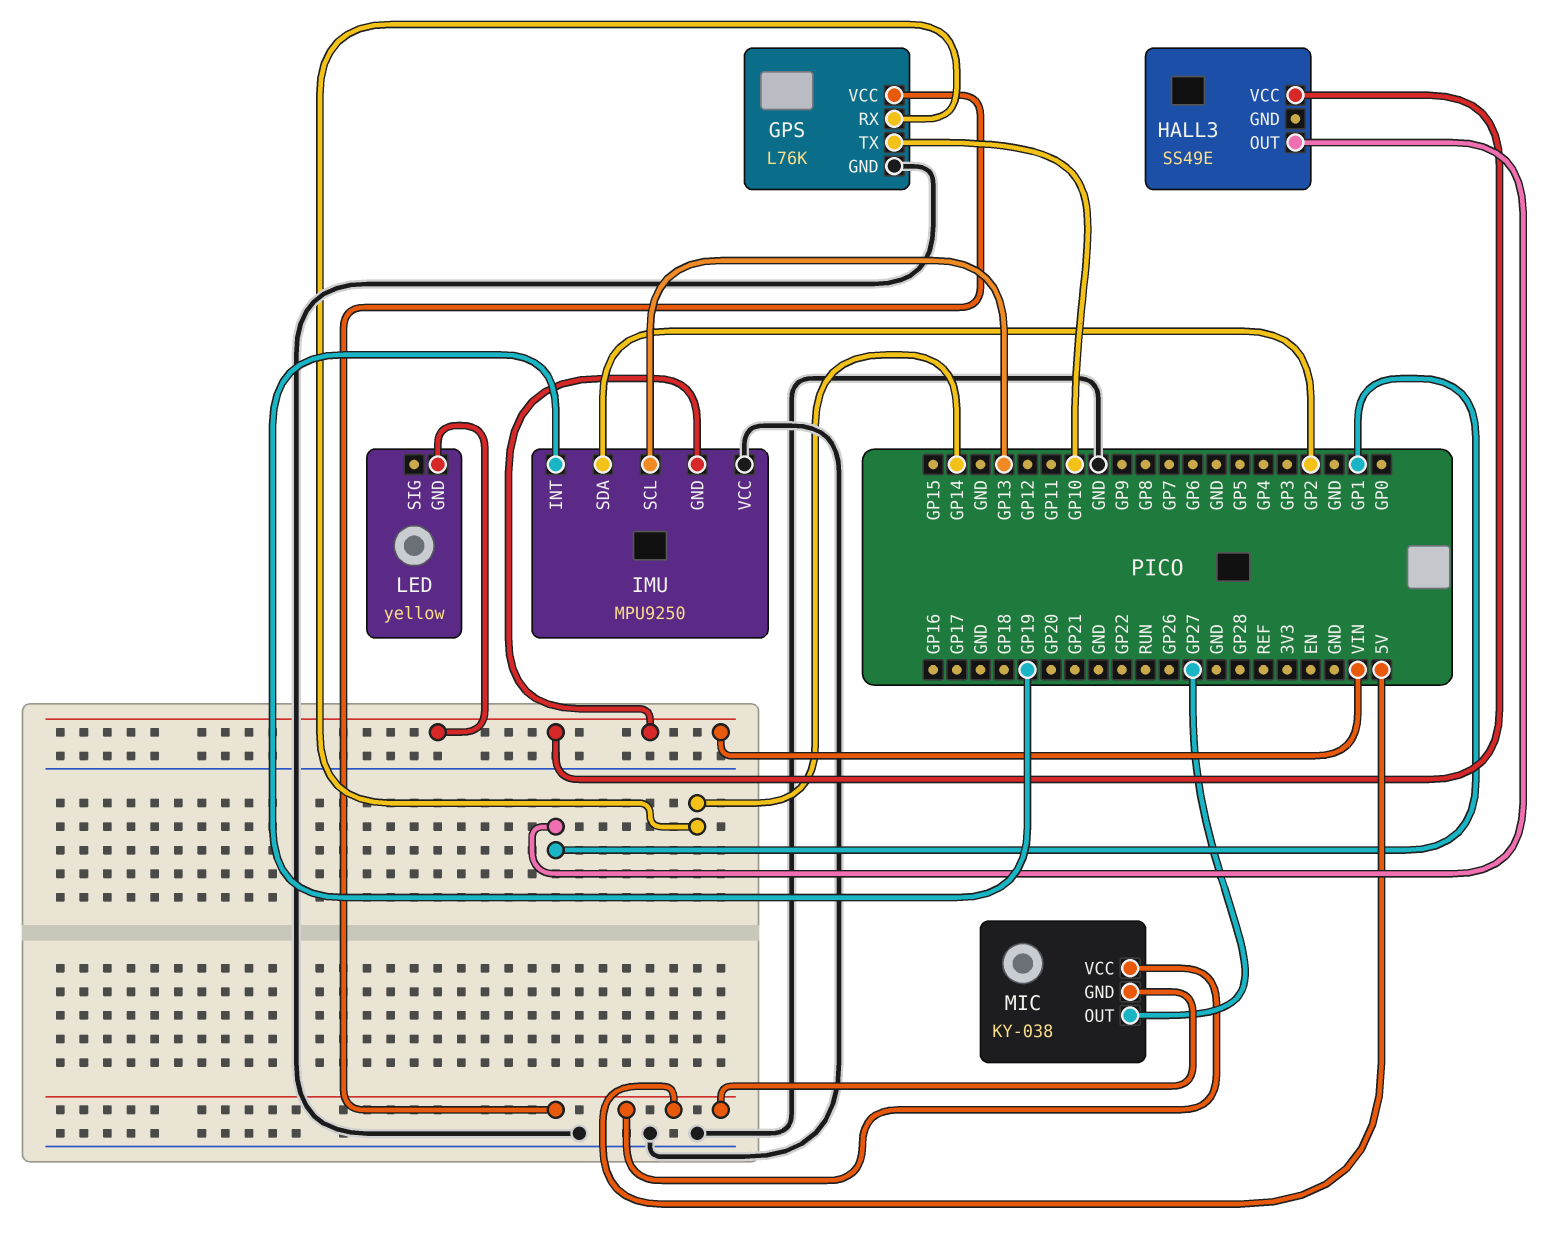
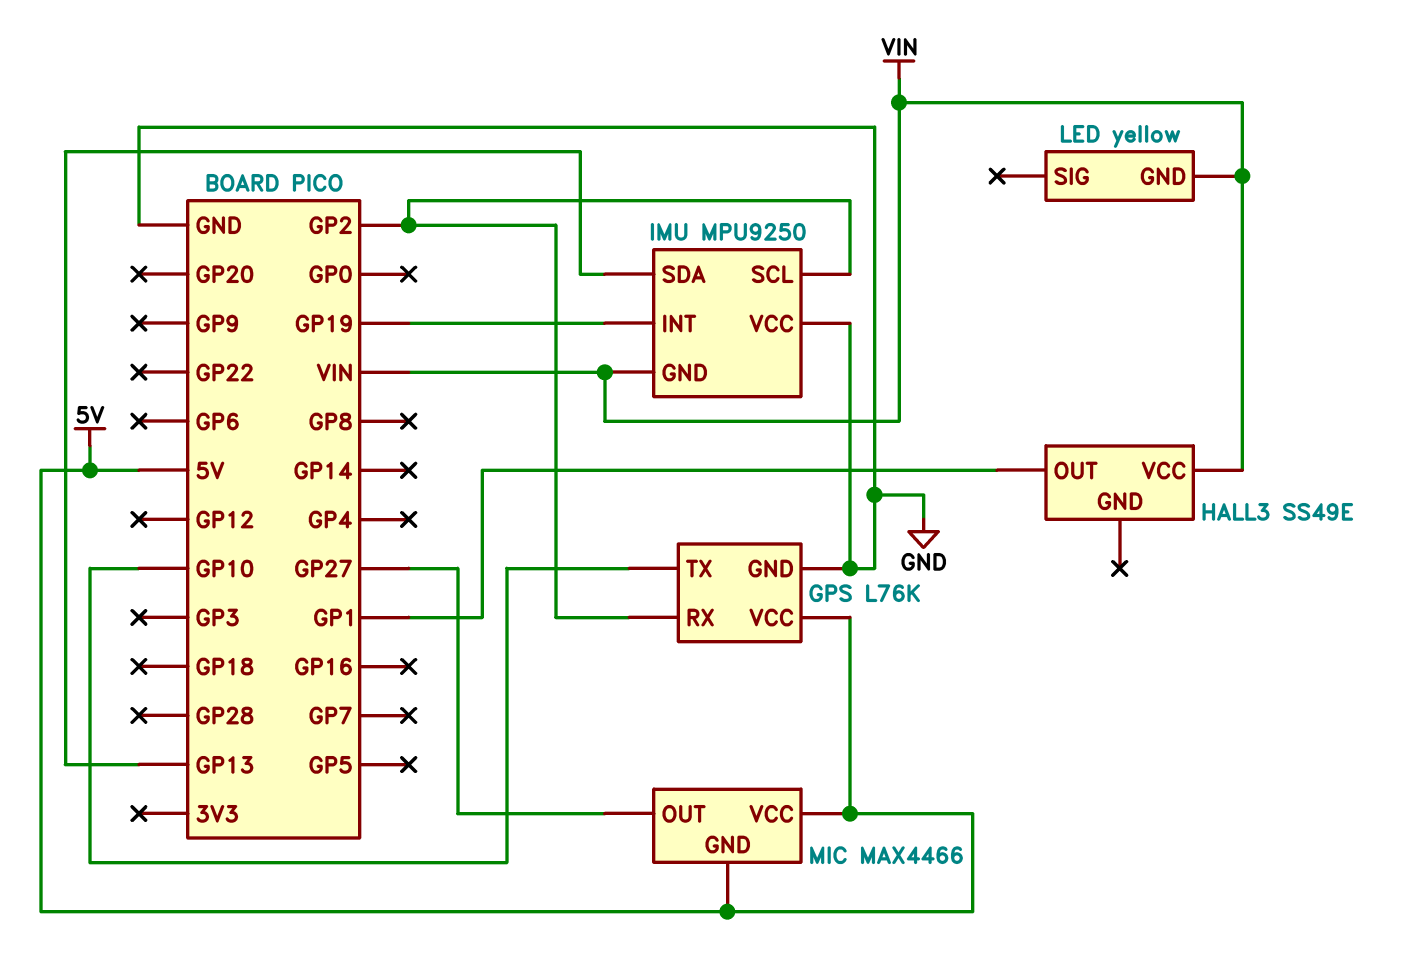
GPS pin RX: GP14 -> GP2
IMU pin SCL: GP13 -> GP2
IMU pin SDA: GP2 -> GP13
MIC: KY-038 -> MAX4466

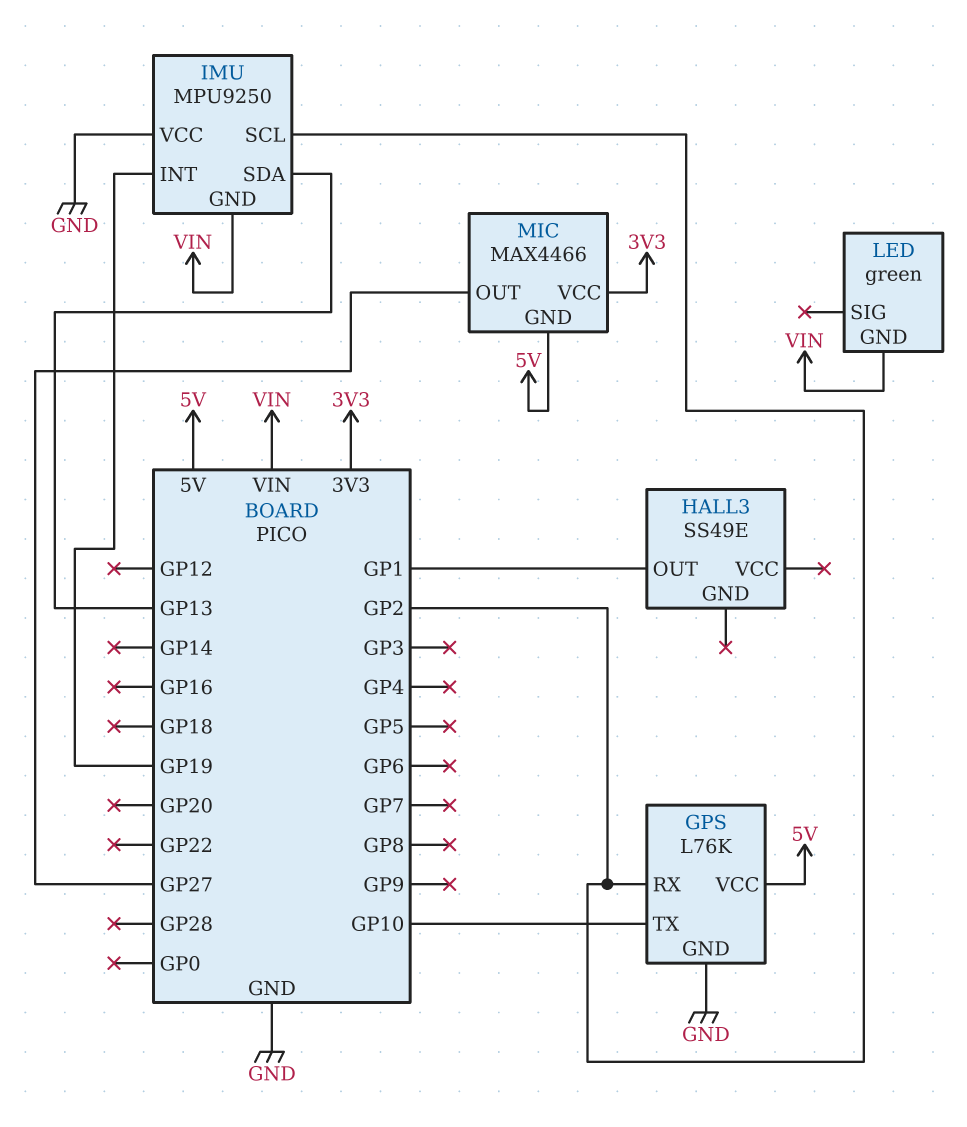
HALL3 pin VCC: VIN -> none
LED: yellow -> green
MIC pin VCC: 5V -> 3V3

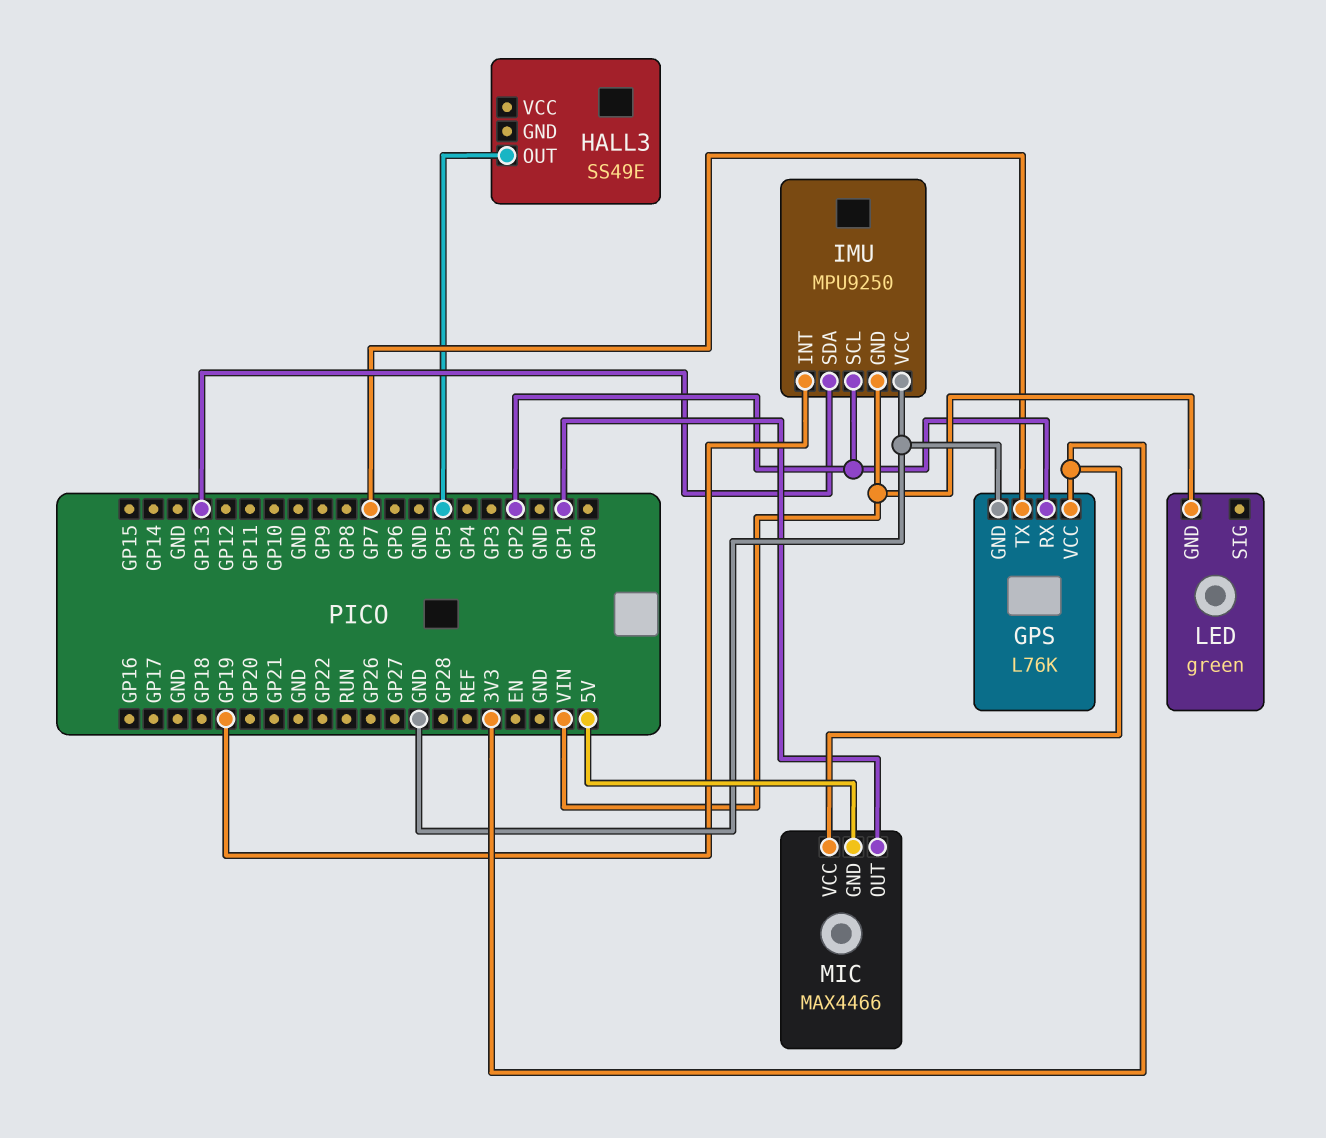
GPS pin TX: GP10 -> GP7
GPS pin VCC: 5V -> 3V3
HALL3 pin OUT: GP1 -> GP5
MIC pin OUT: GP27 -> GP1

